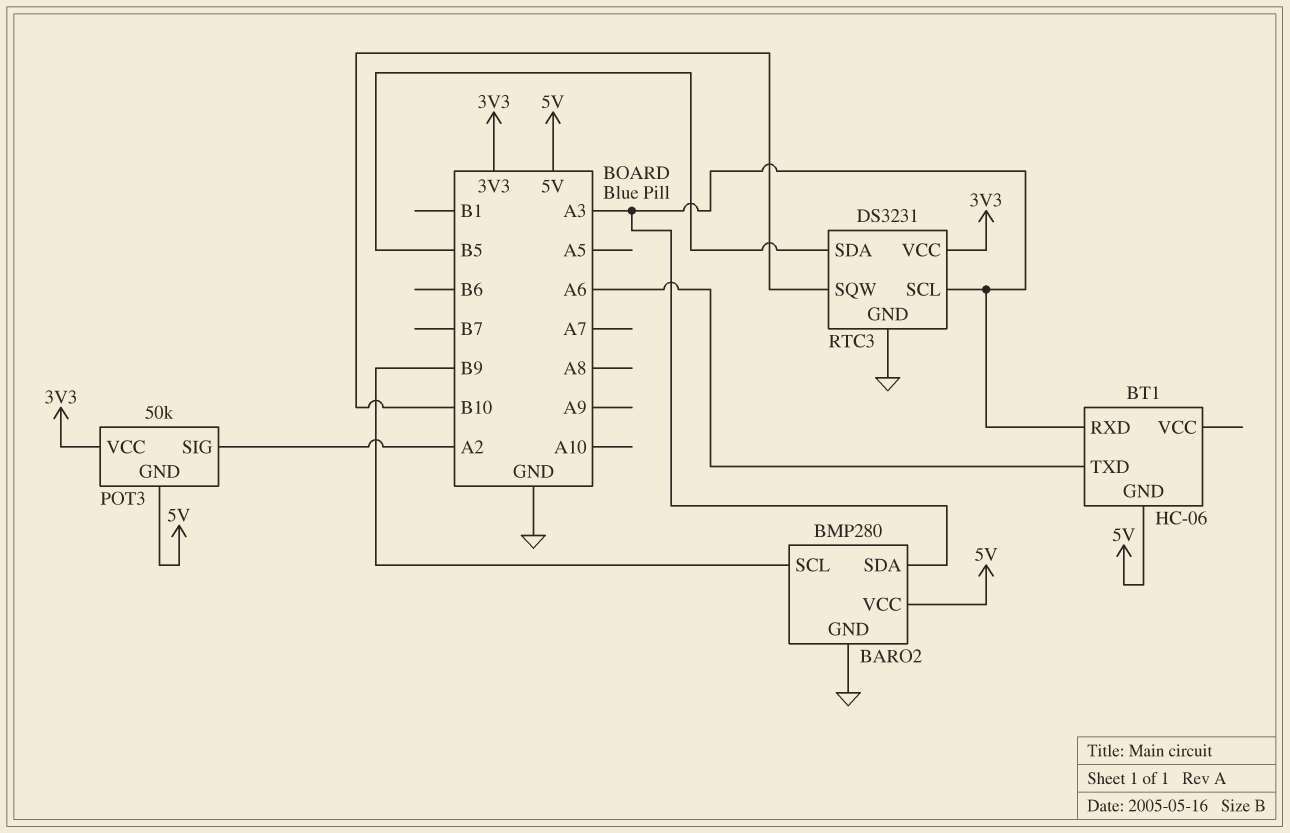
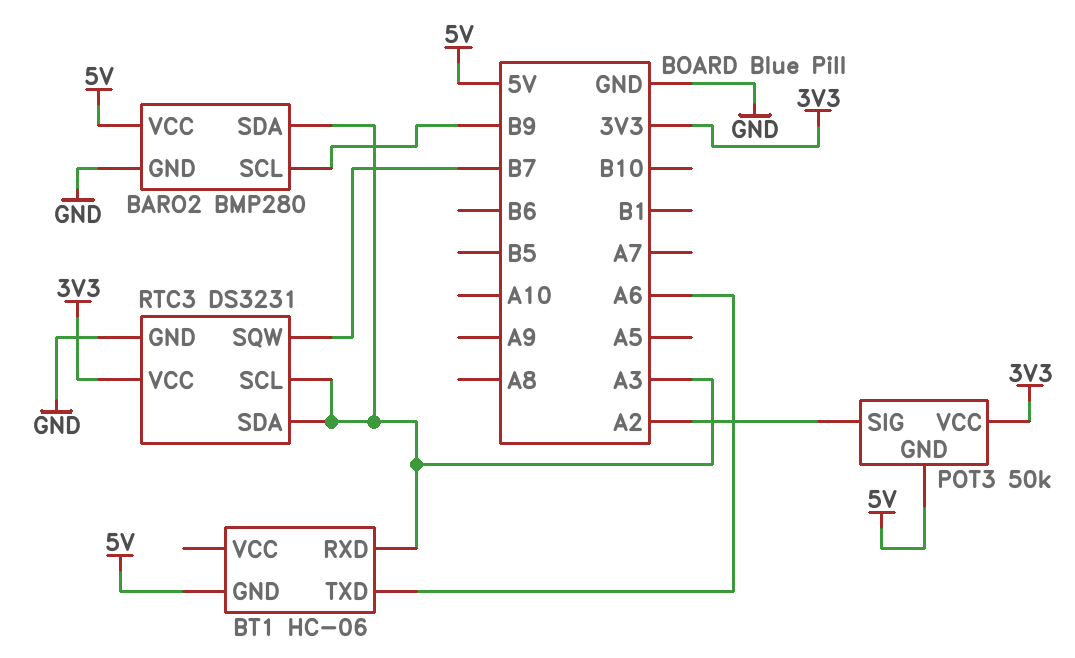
RTC3 pin SDA: B5 -> A3
RTC3 pin SQW: B10 -> B7

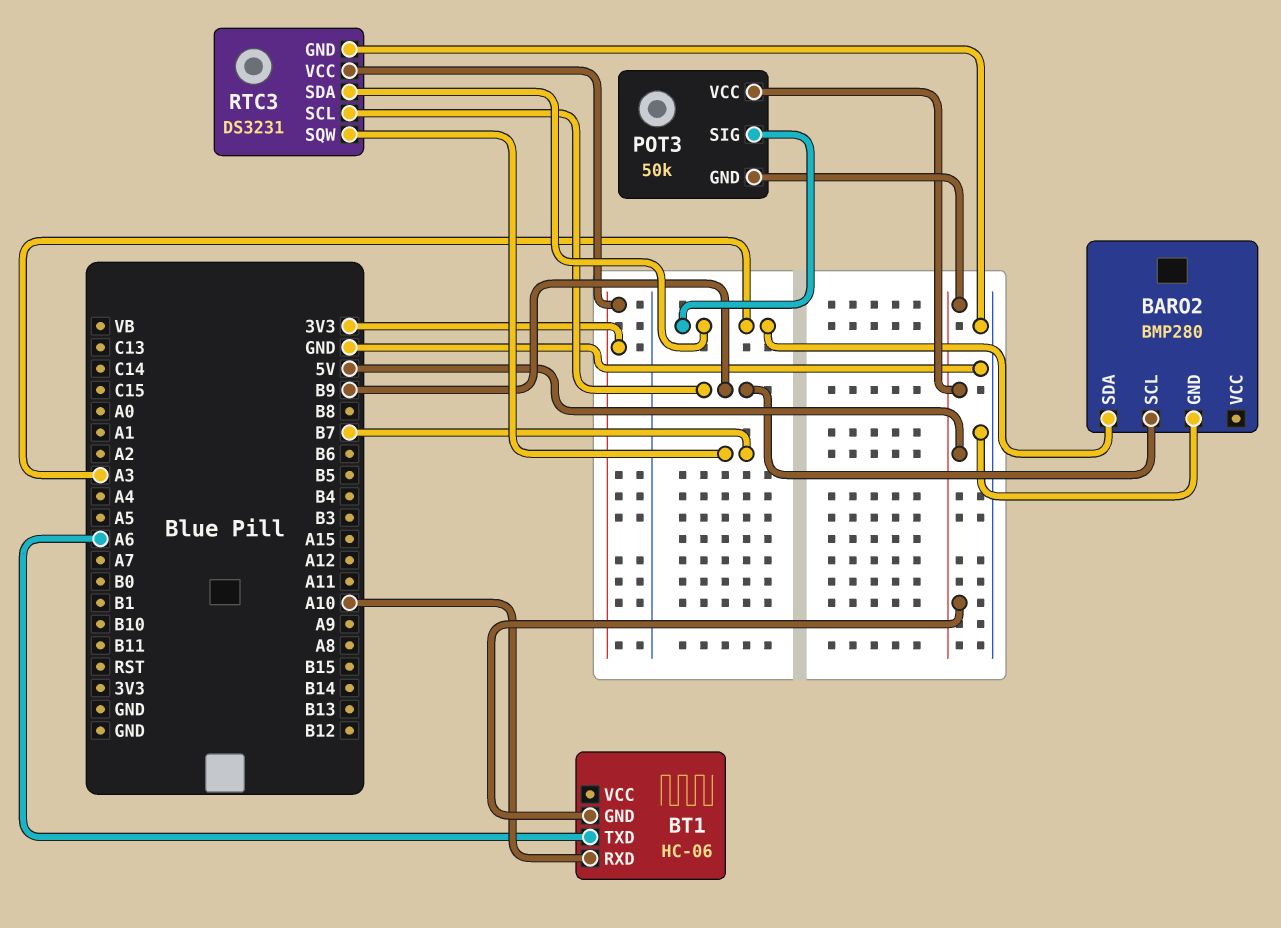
BARO2 pin VCC: 5V -> none
BT1 pin RXD: A3 -> A10
POT3 pin SIG: A2 -> A3
POT3 pin VCC: 3V3 -> 5V
RTC3 pin SCL: A3 -> B9

